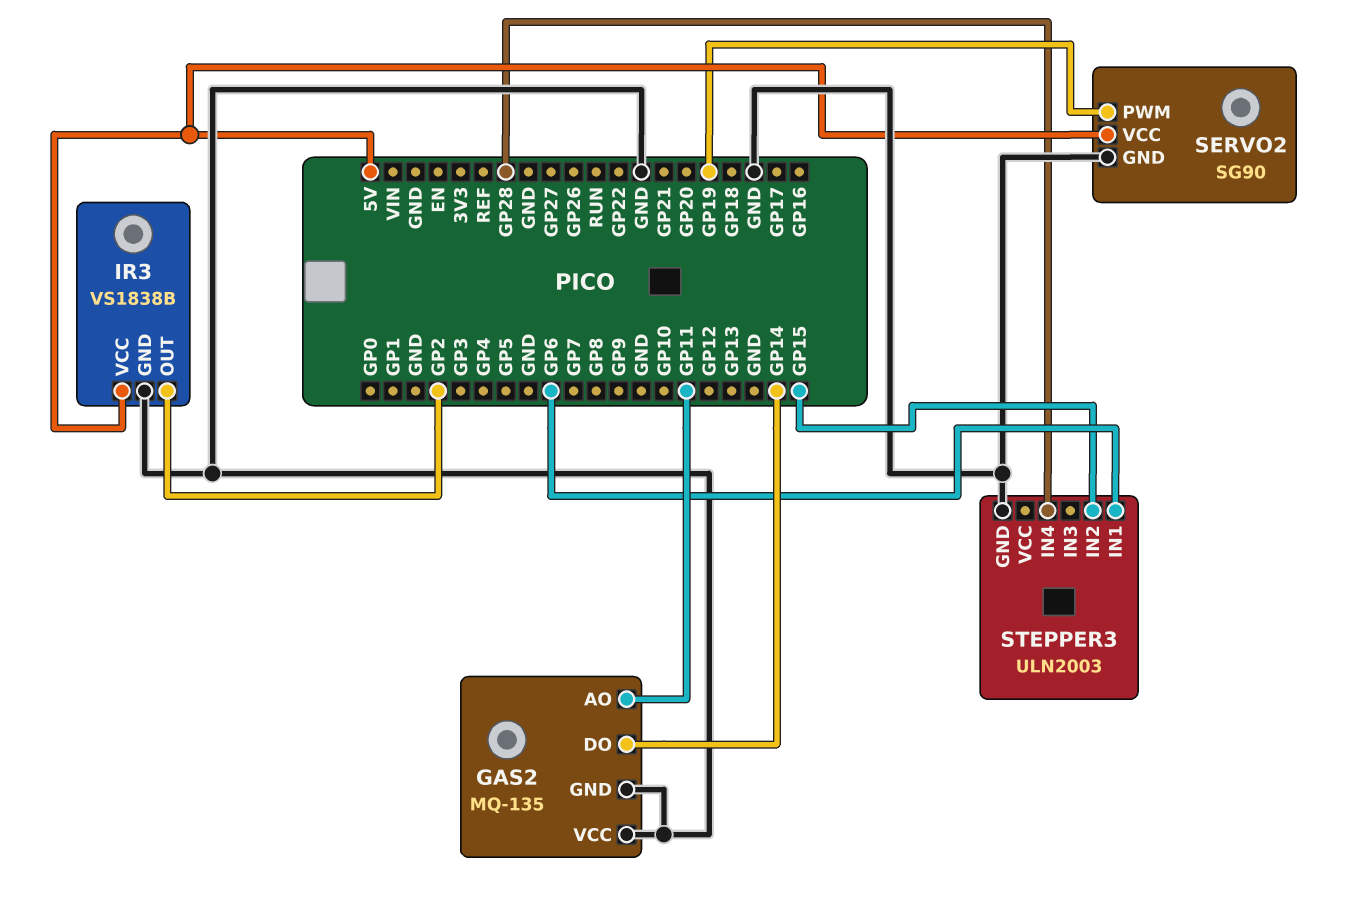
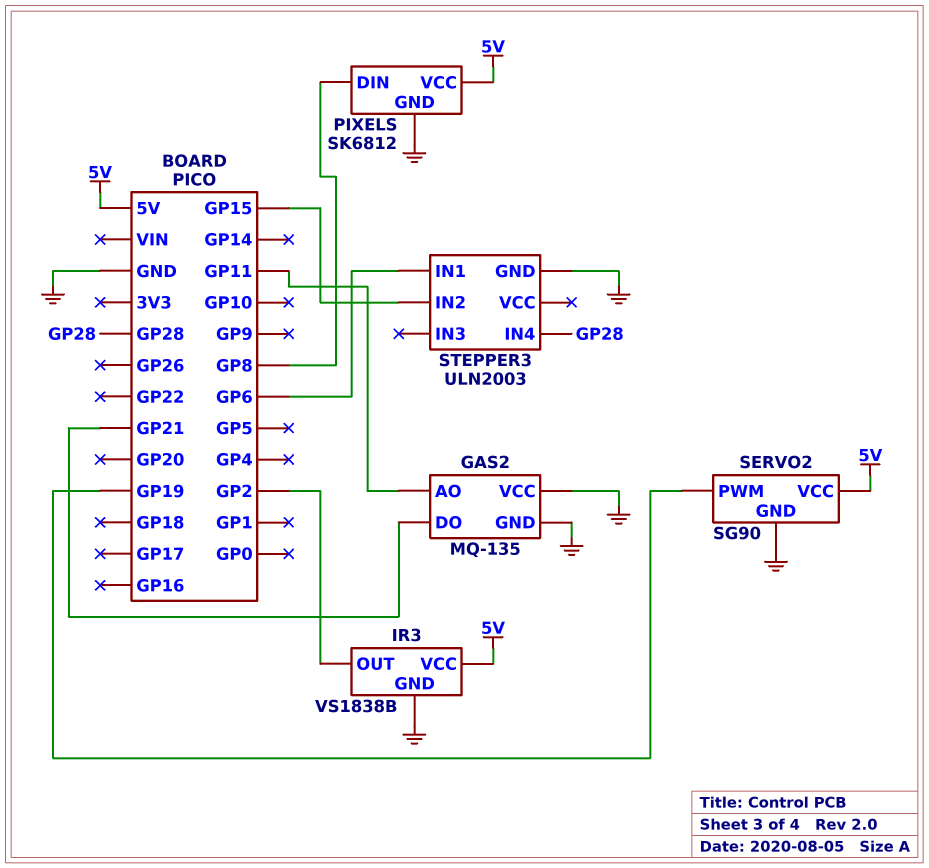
GAS2 pin DO: GP14 -> GP21
PIXELS: none -> SK6812
PIXELS pin DIN: none -> GP8
PIXELS pin GND: none -> GND
PIXELS pin VCC: none -> 5V

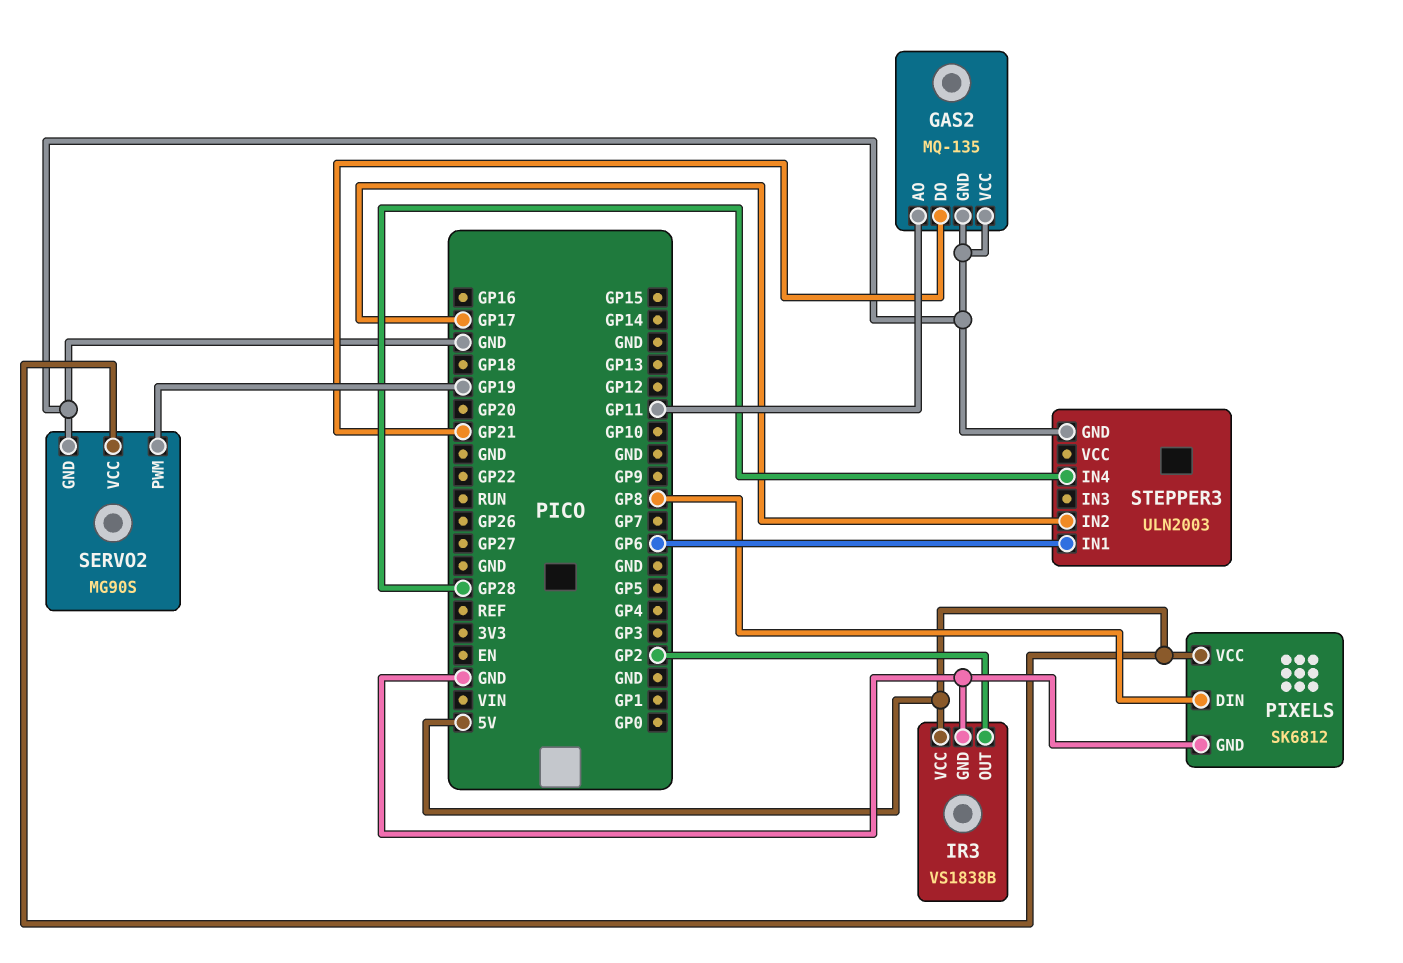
SERVO2: SG90 -> MG90S
STEPPER3 pin IN2: GP15 -> GP17

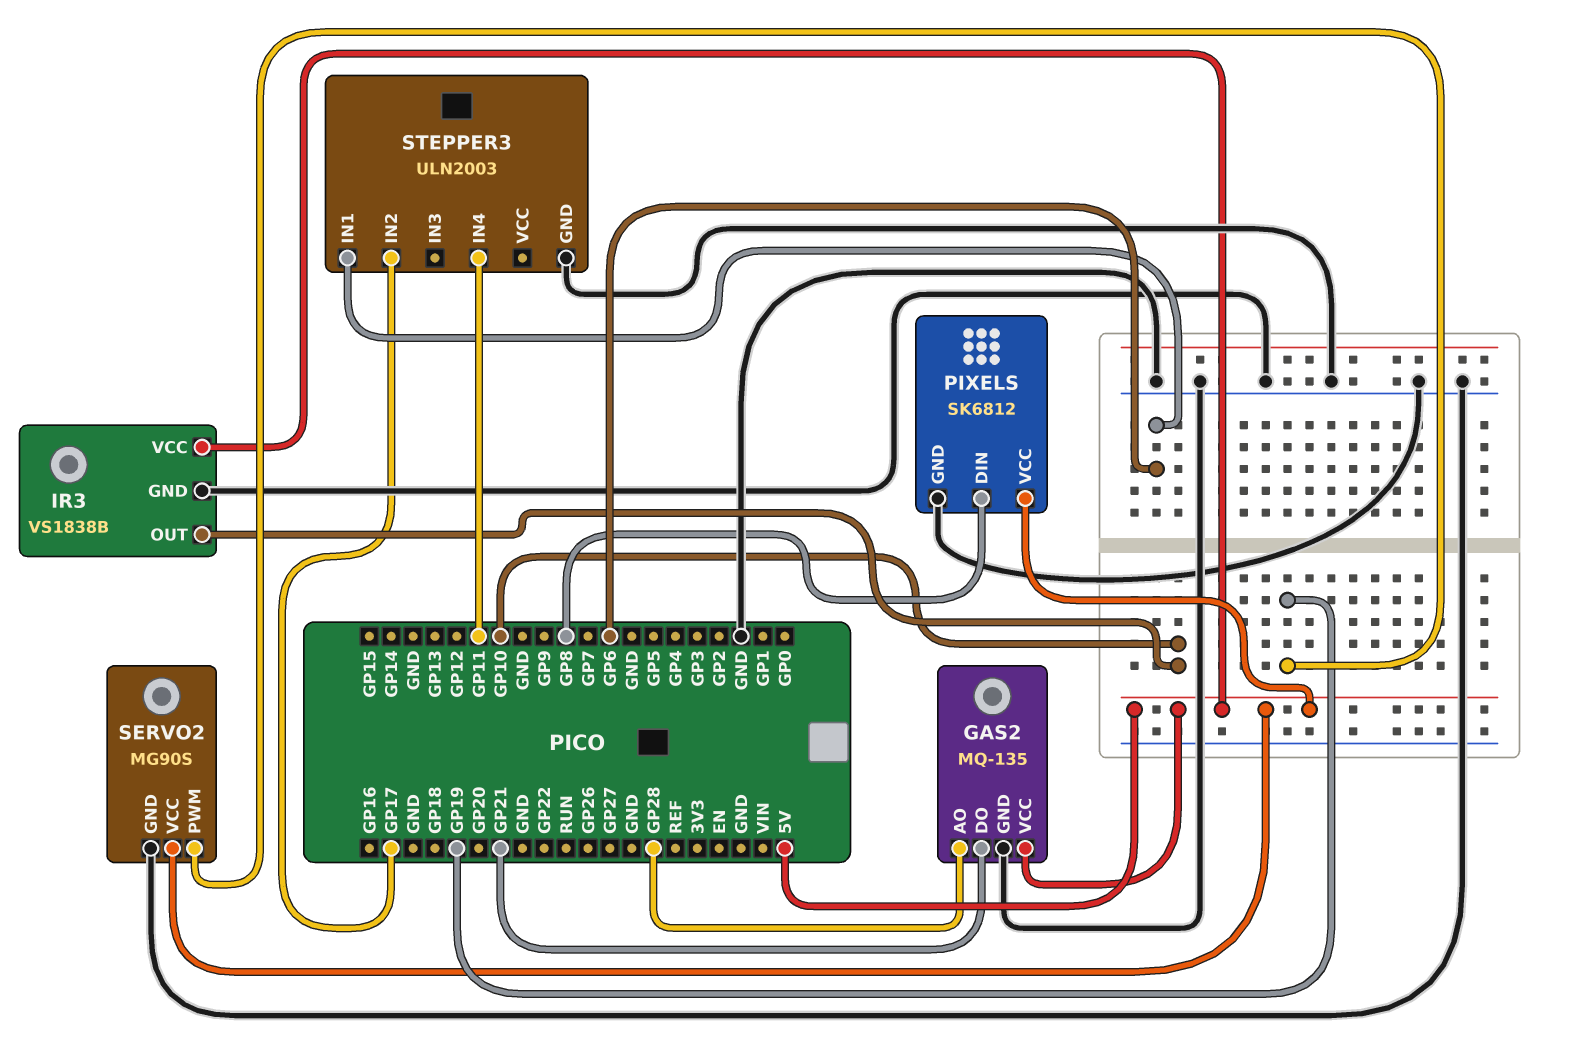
GAS2 pin AO: GP11 -> GP28
GAS2 pin VCC: GND -> 5V
IR3 pin OUT: GP2 -> GP10
STEPPER3 pin IN4: GP28 -> GP11

